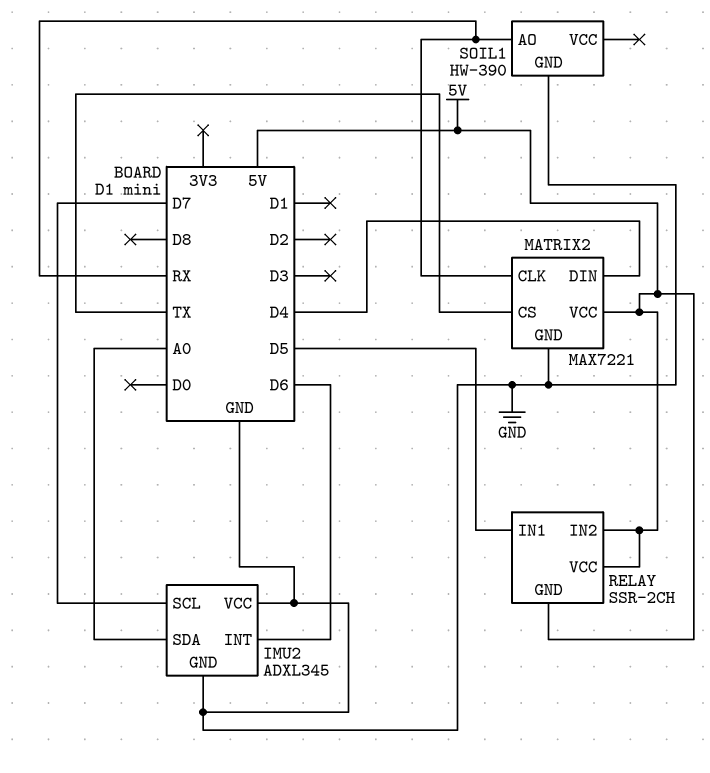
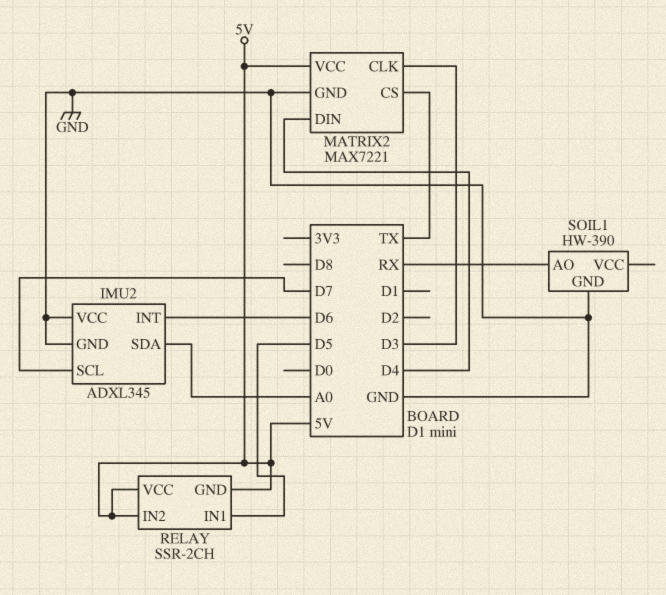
MATRIX2 pin CLK: RX -> D3

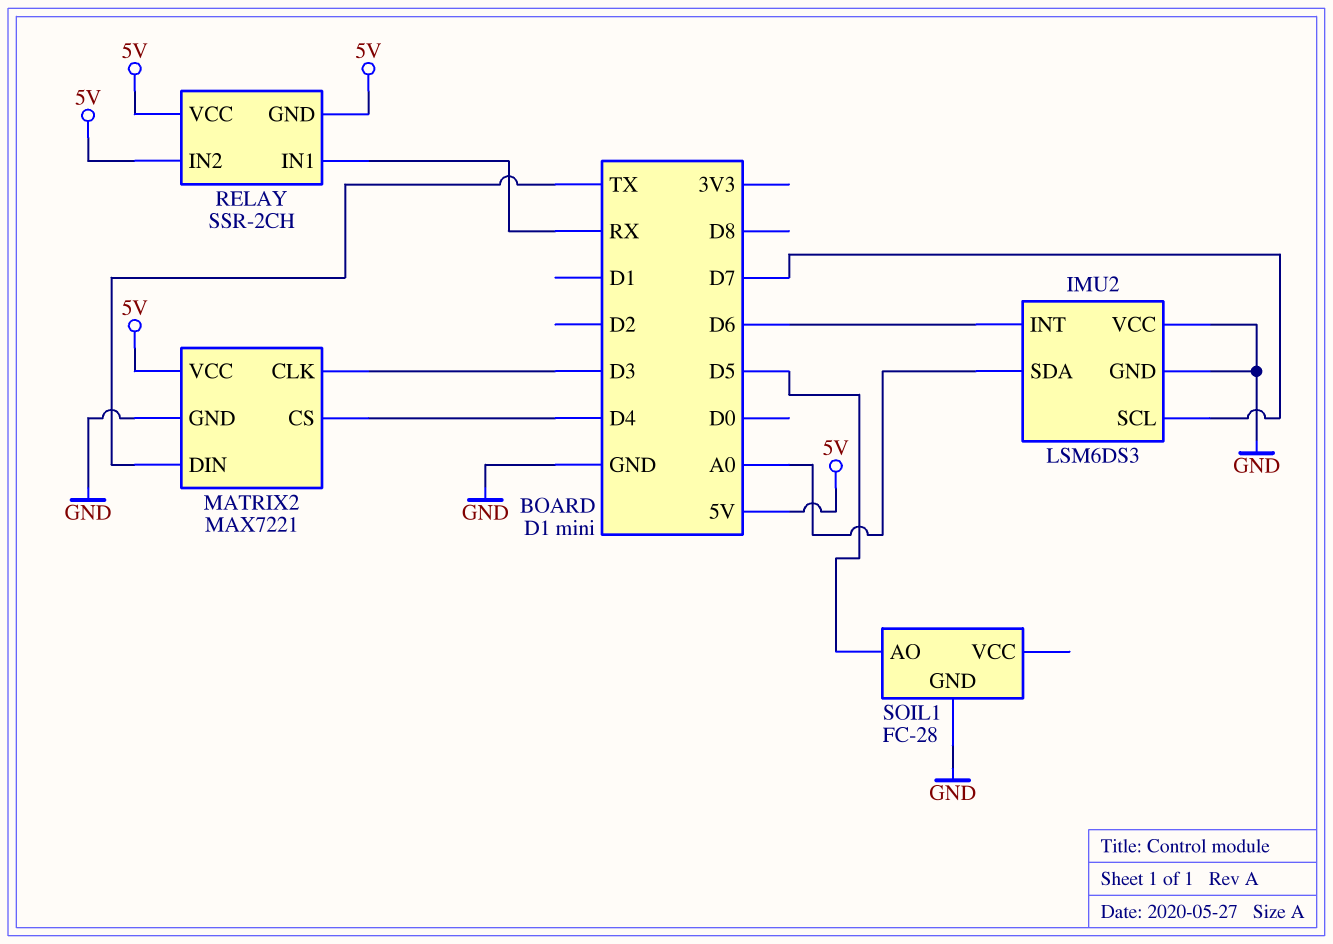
IMU2: ADXL345 -> LSM6DS3
MATRIX2 pin CS: TX -> D4
MATRIX2 pin DIN: D4 -> TX
RELAY pin IN1: D5 -> RX
SOIL1: HW-390 -> FC-28
SOIL1 pin AO: RX -> D5

